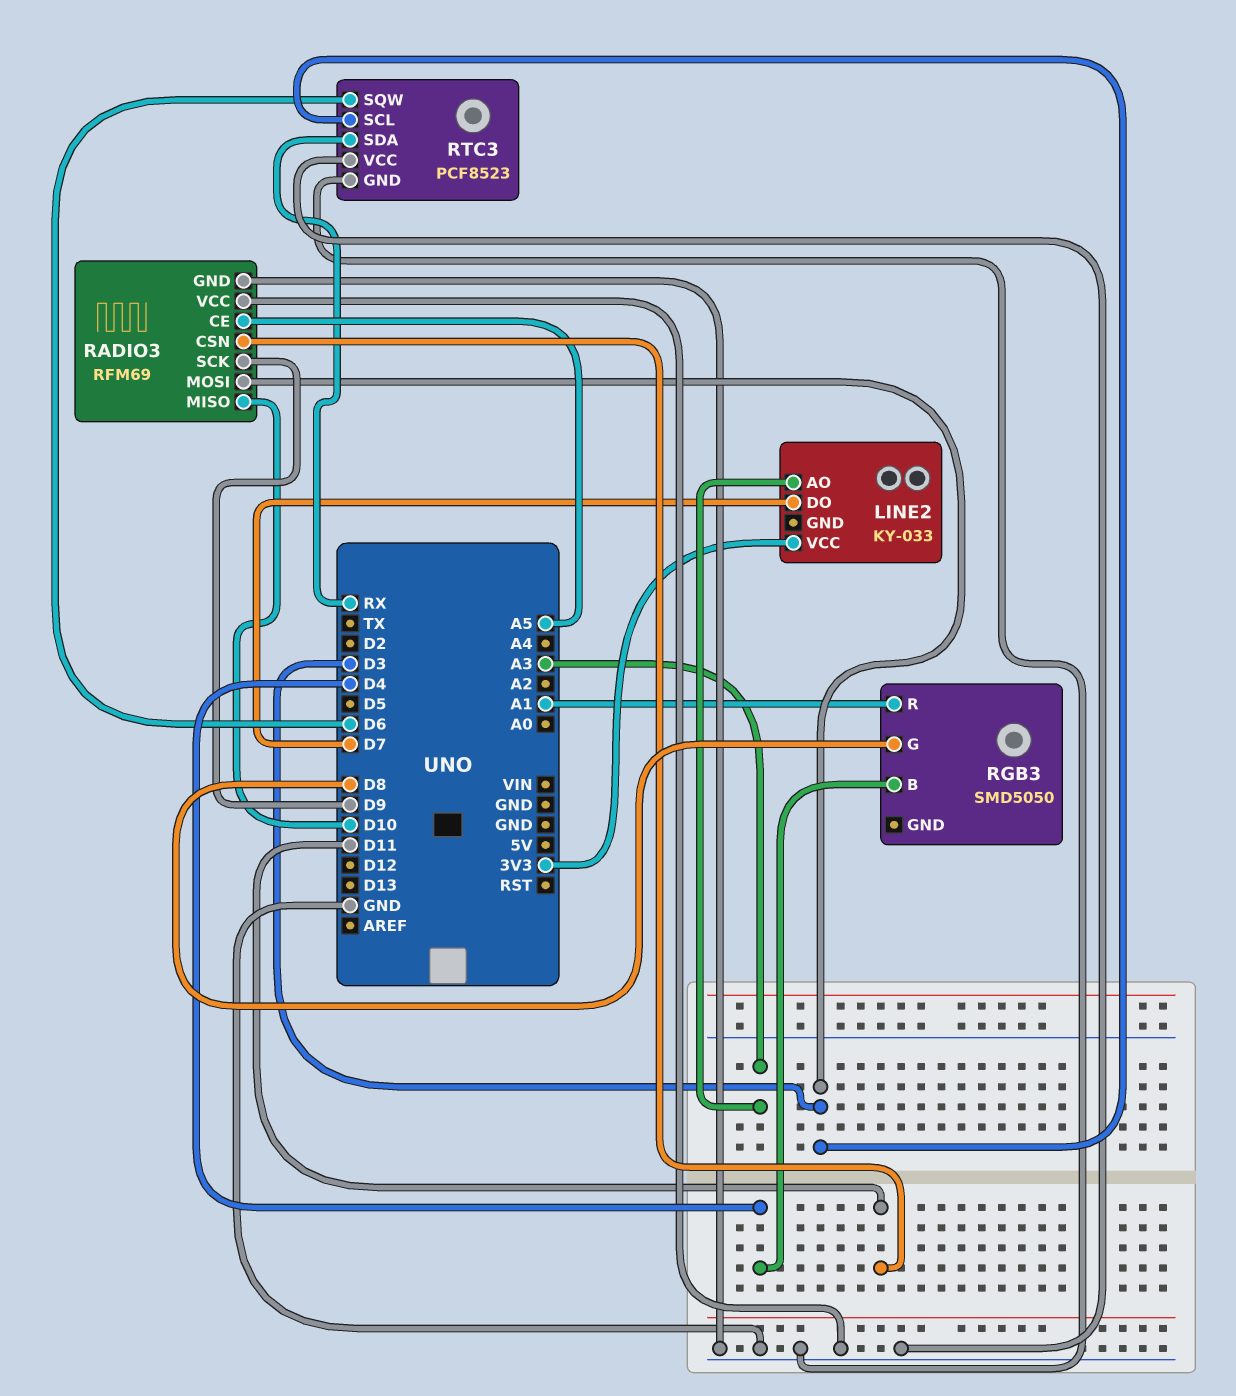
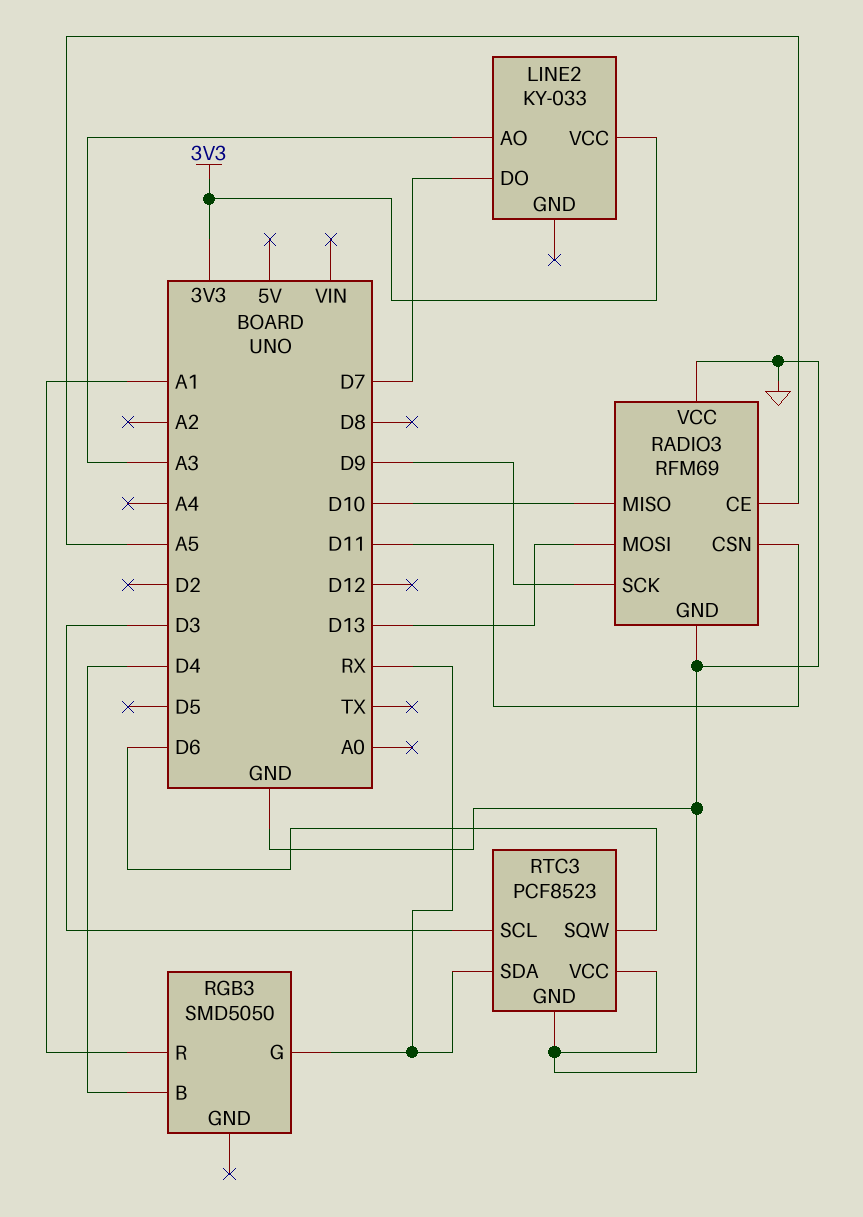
RADIO3 pin MOSI: D3 -> D13
RGB3 pin G: D8 -> RX

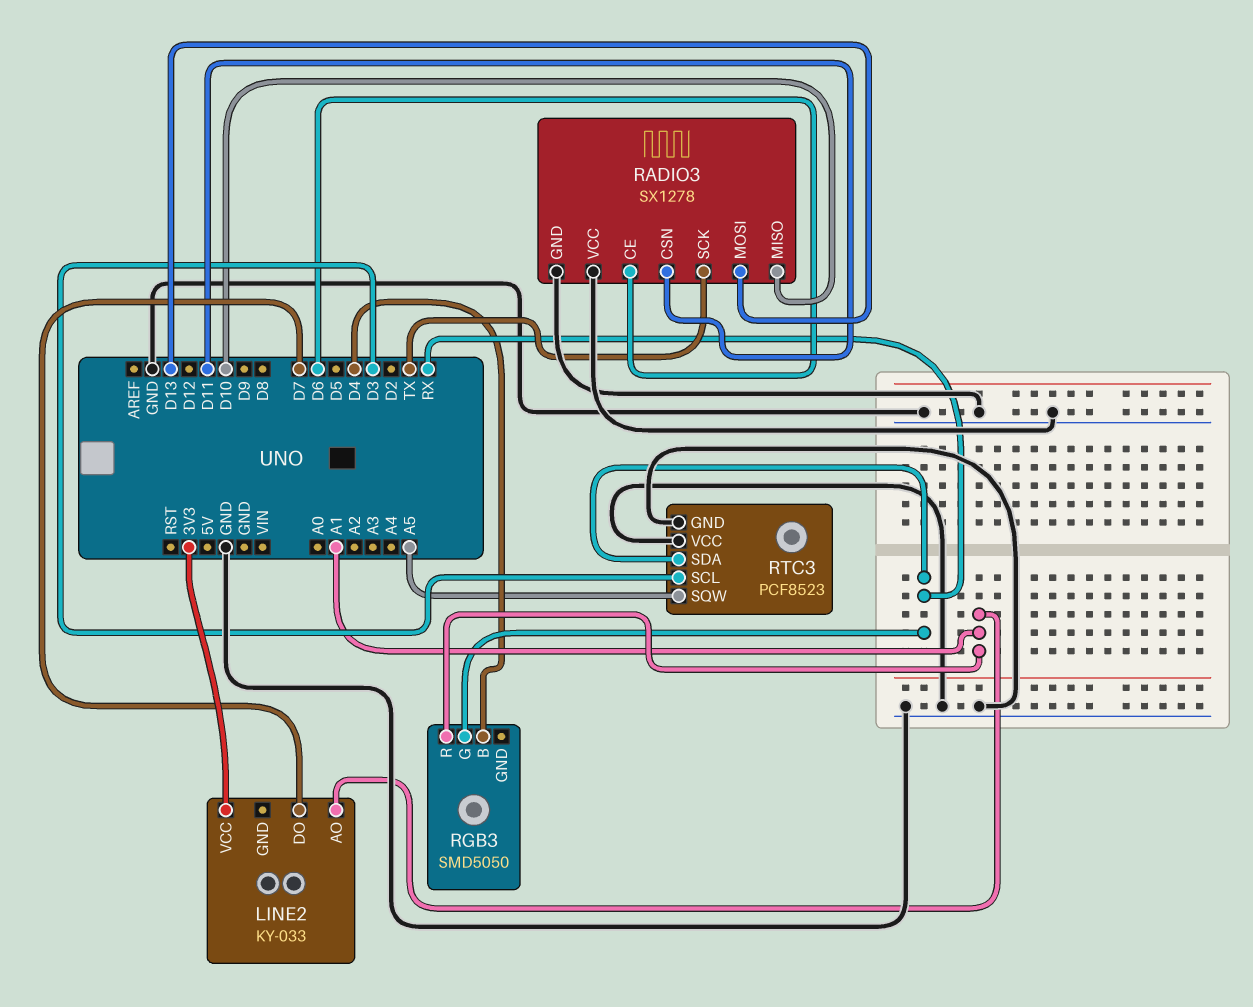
LINE2 pin AO: A3 -> A1
RADIO3: RFM69 -> SX1278
RADIO3 pin CE: A5 -> D6
RADIO3 pin SCK: D9 -> TX
RTC3 pin SQW: D6 -> A5

